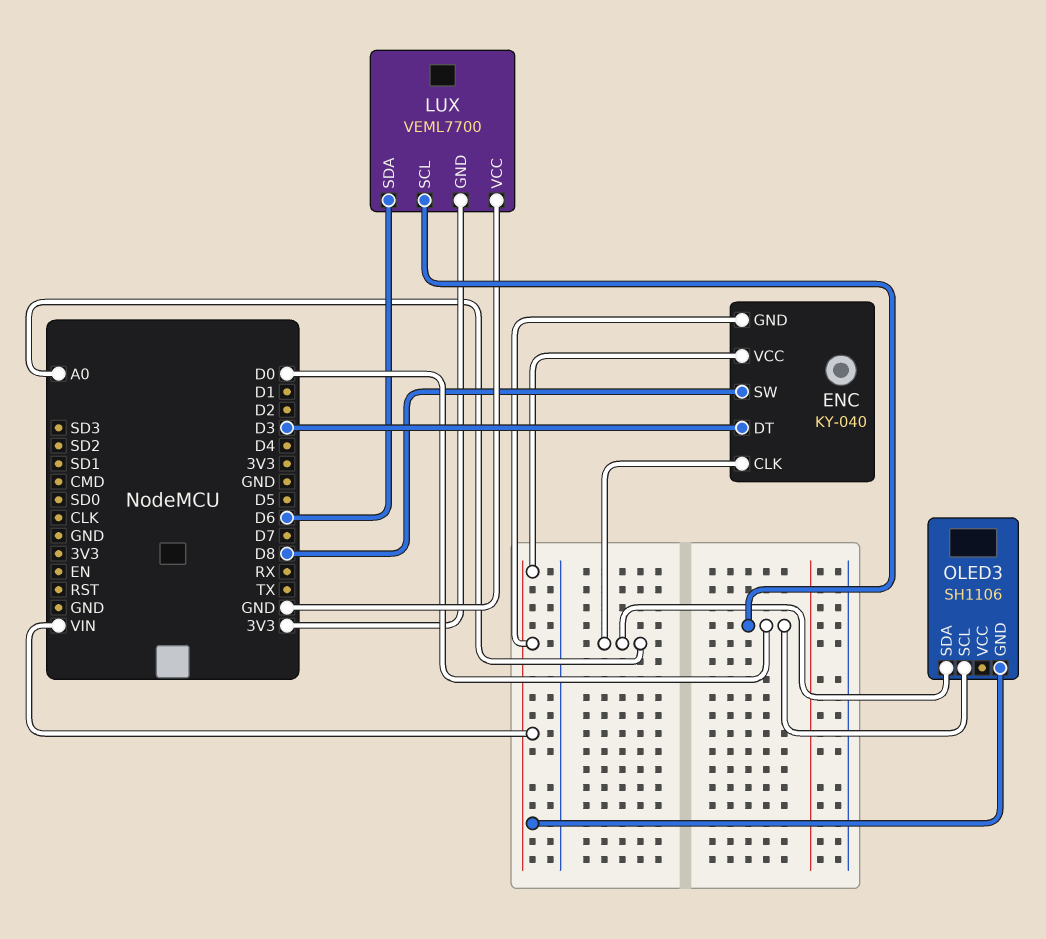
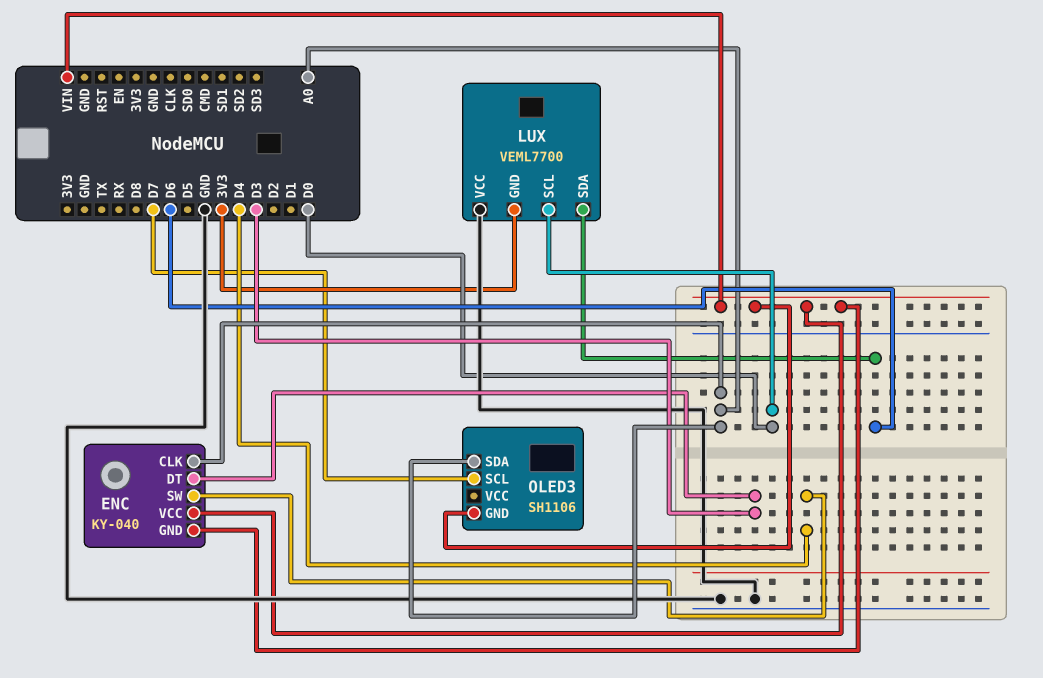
ENC pin SW: D8 -> D4
OLED3 pin SCL: D0 -> D7

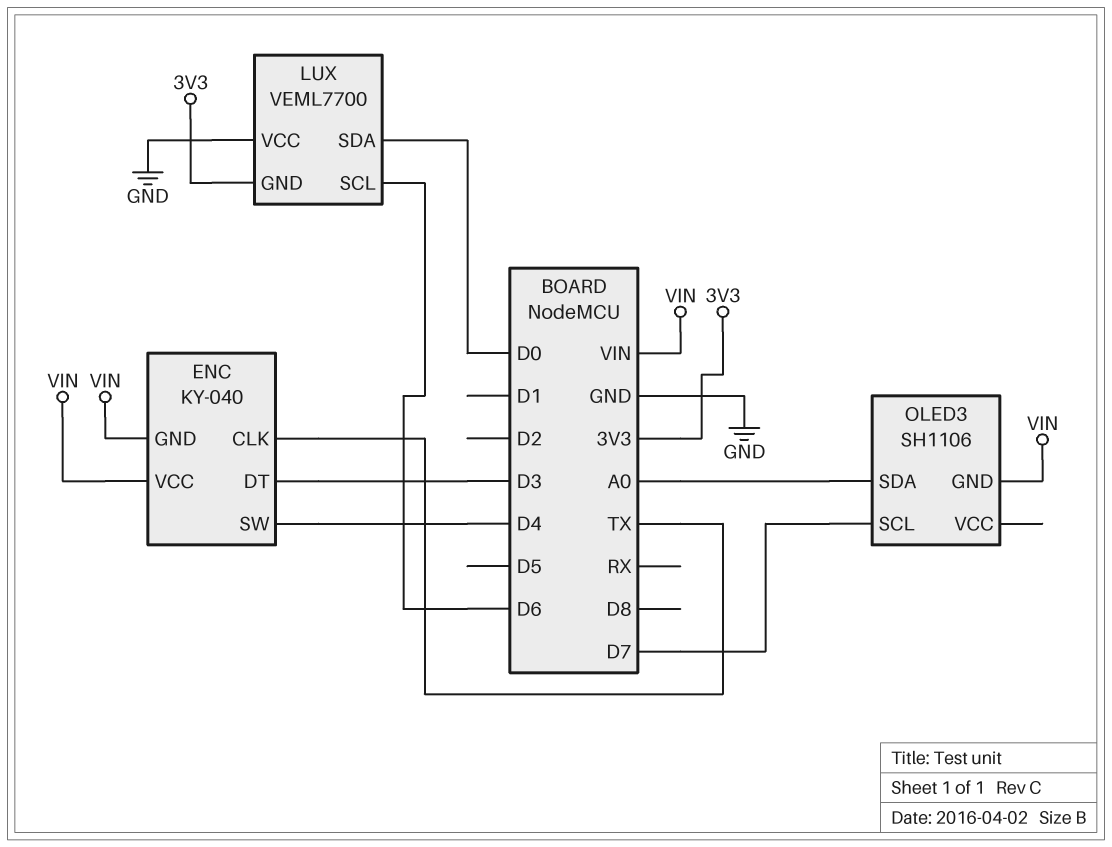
ENC pin CLK: A0 -> TX
LUX pin SCL: D0 -> D6
LUX pin SDA: D6 -> D0

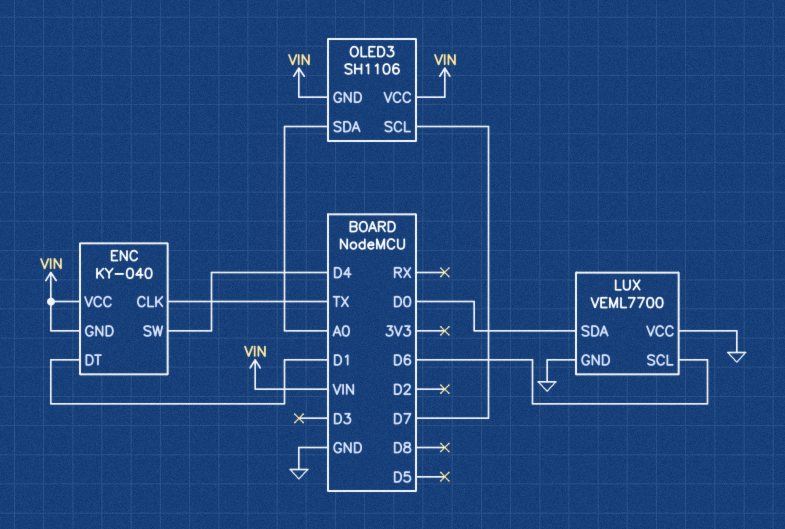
ENC pin DT: D3 -> D1
LUX pin GND: 3V3 -> GND
OLED3 pin VCC: none -> VIN

